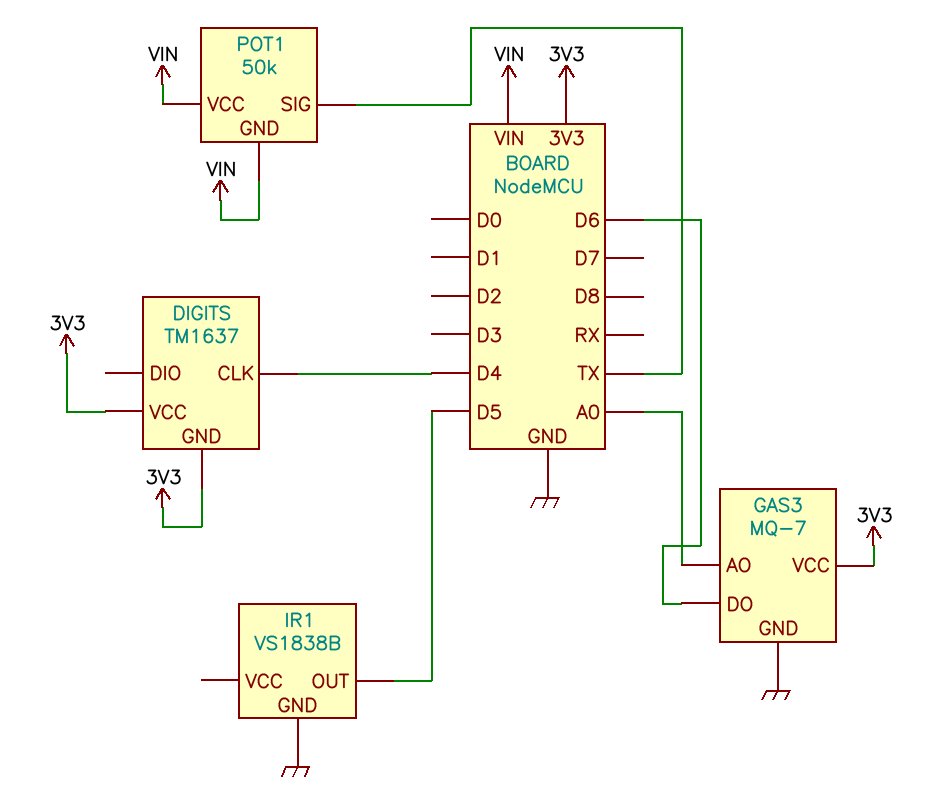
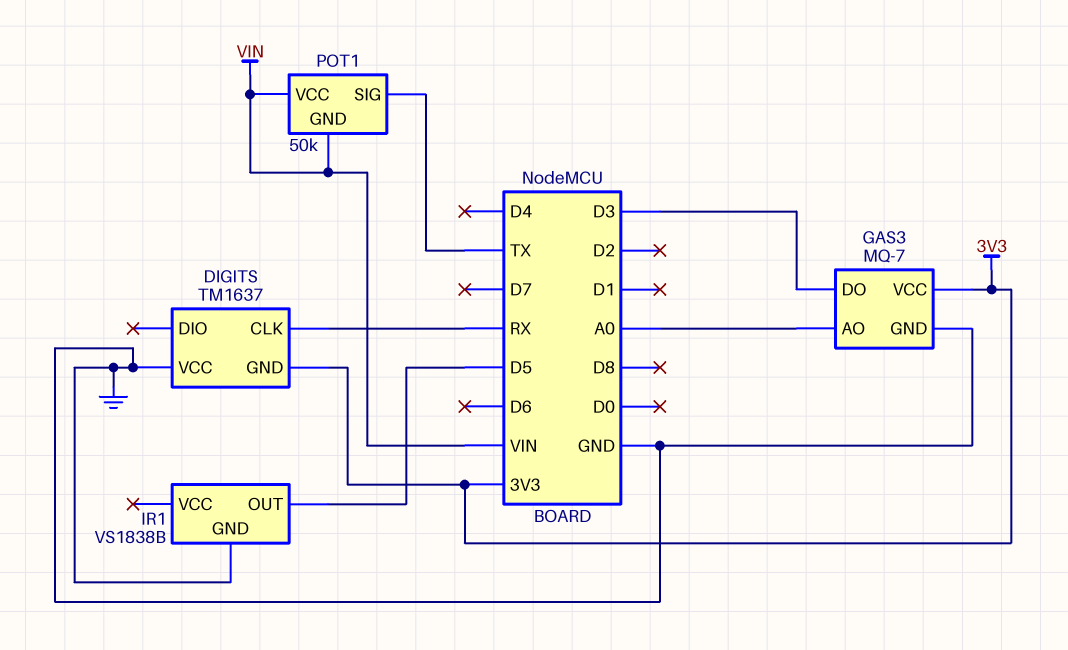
DIGITS pin CLK: D4 -> RX
DIGITS pin VCC: 3V3 -> GND
GAS3 pin DO: D6 -> D3

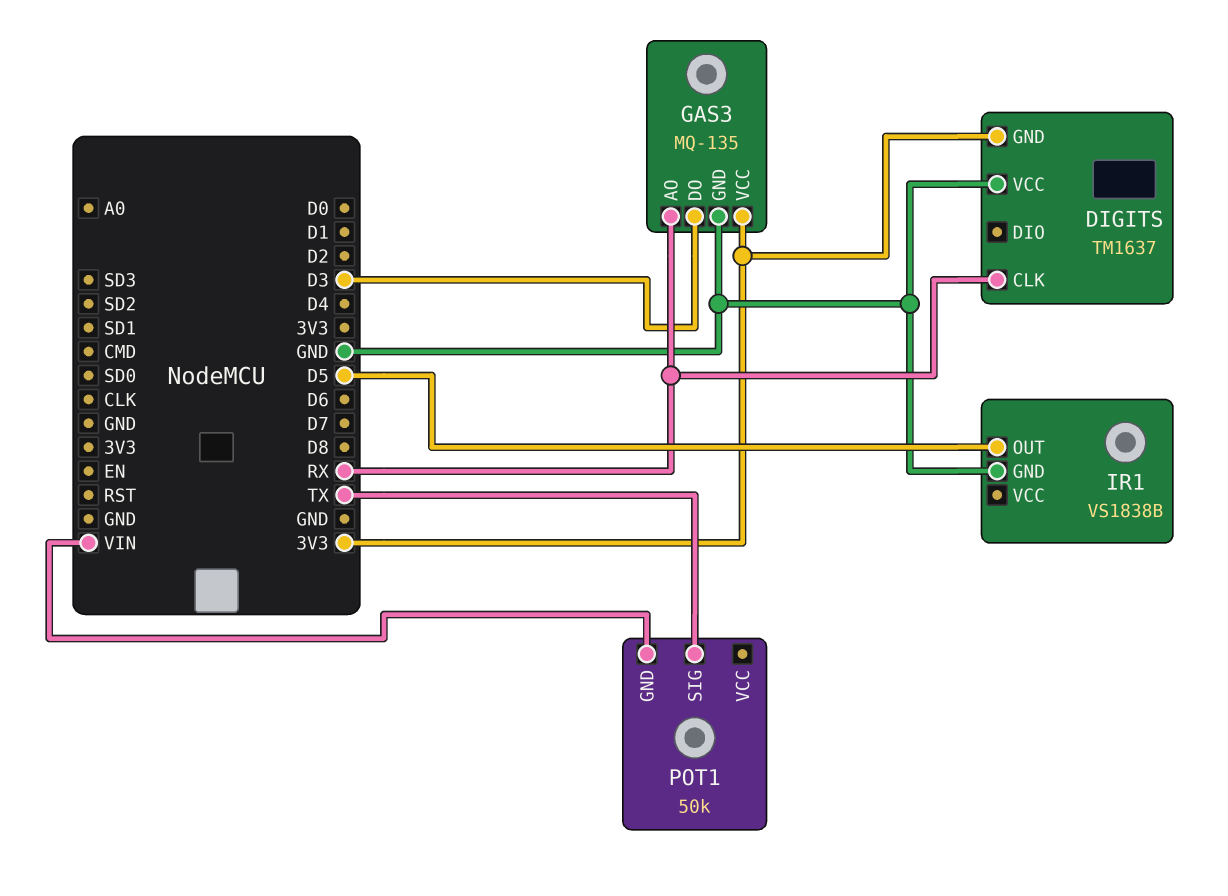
GAS3: MQ-7 -> MQ-135
GAS3 pin AO: A0 -> RX
POT1 pin VCC: VIN -> none

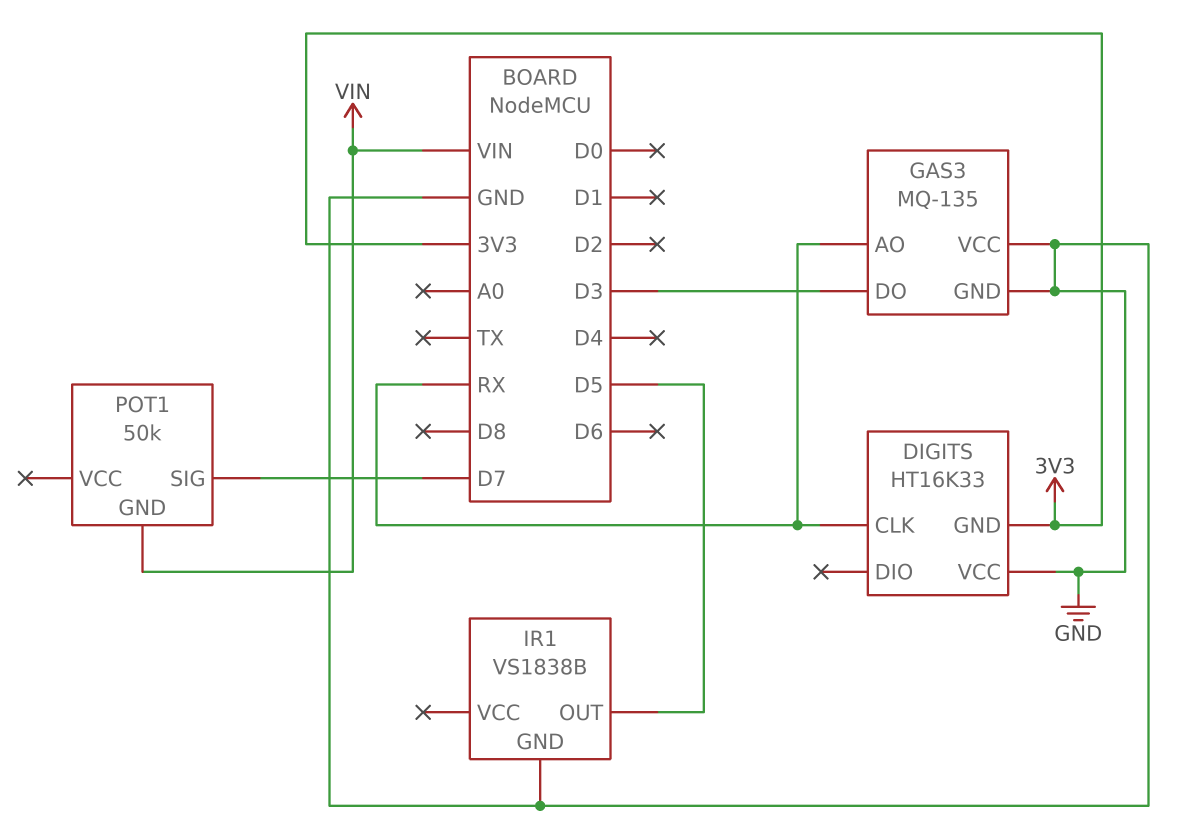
DIGITS: TM1637 -> HT16K33
GAS3 pin VCC: 3V3 -> GND
POT1 pin SIG: TX -> D7

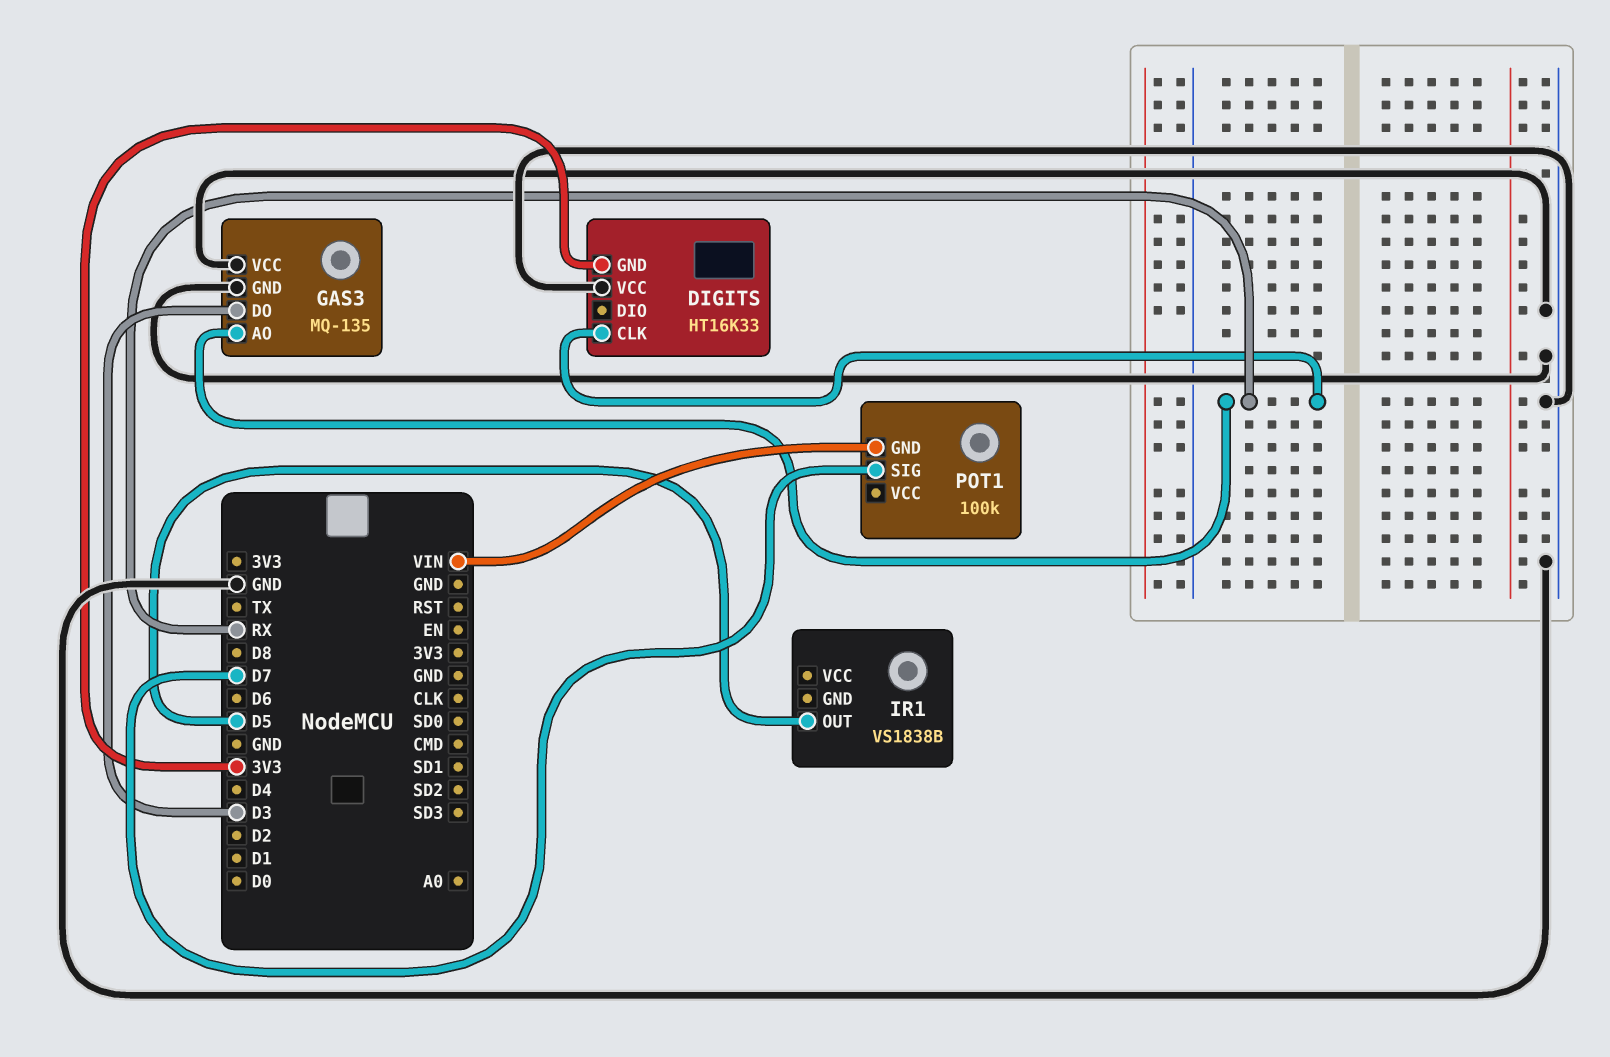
IR1 pin GND: GND -> none
POT1: 50k -> 100k

